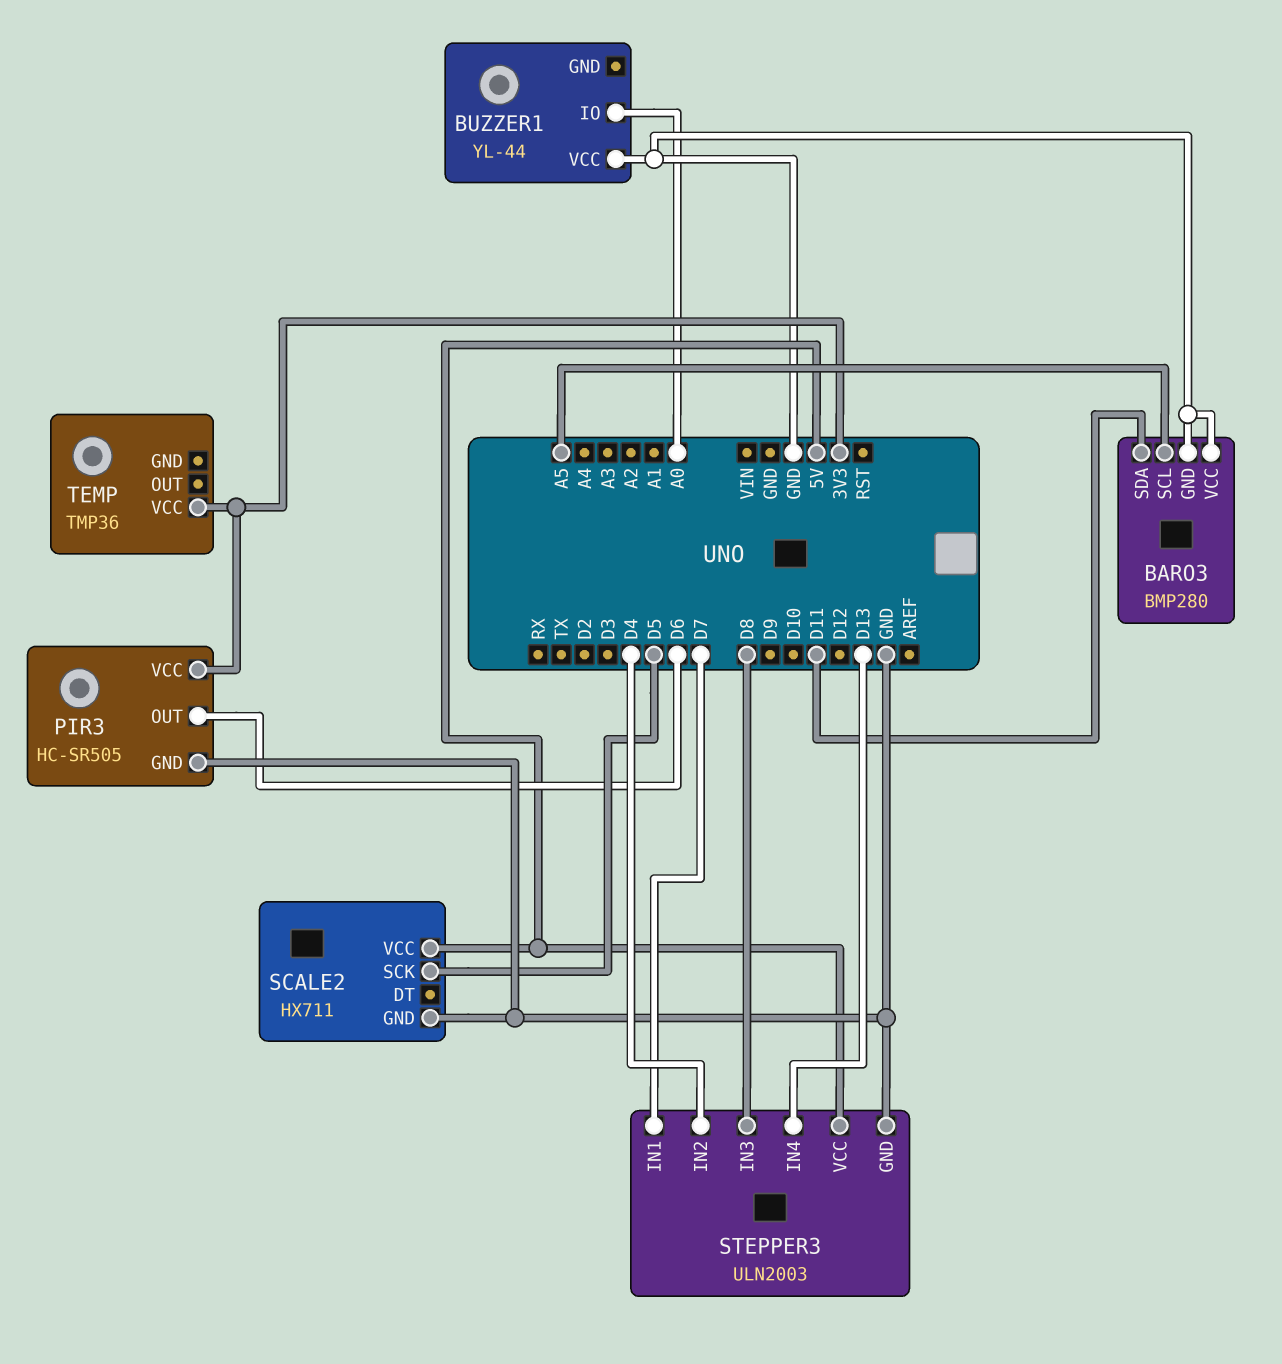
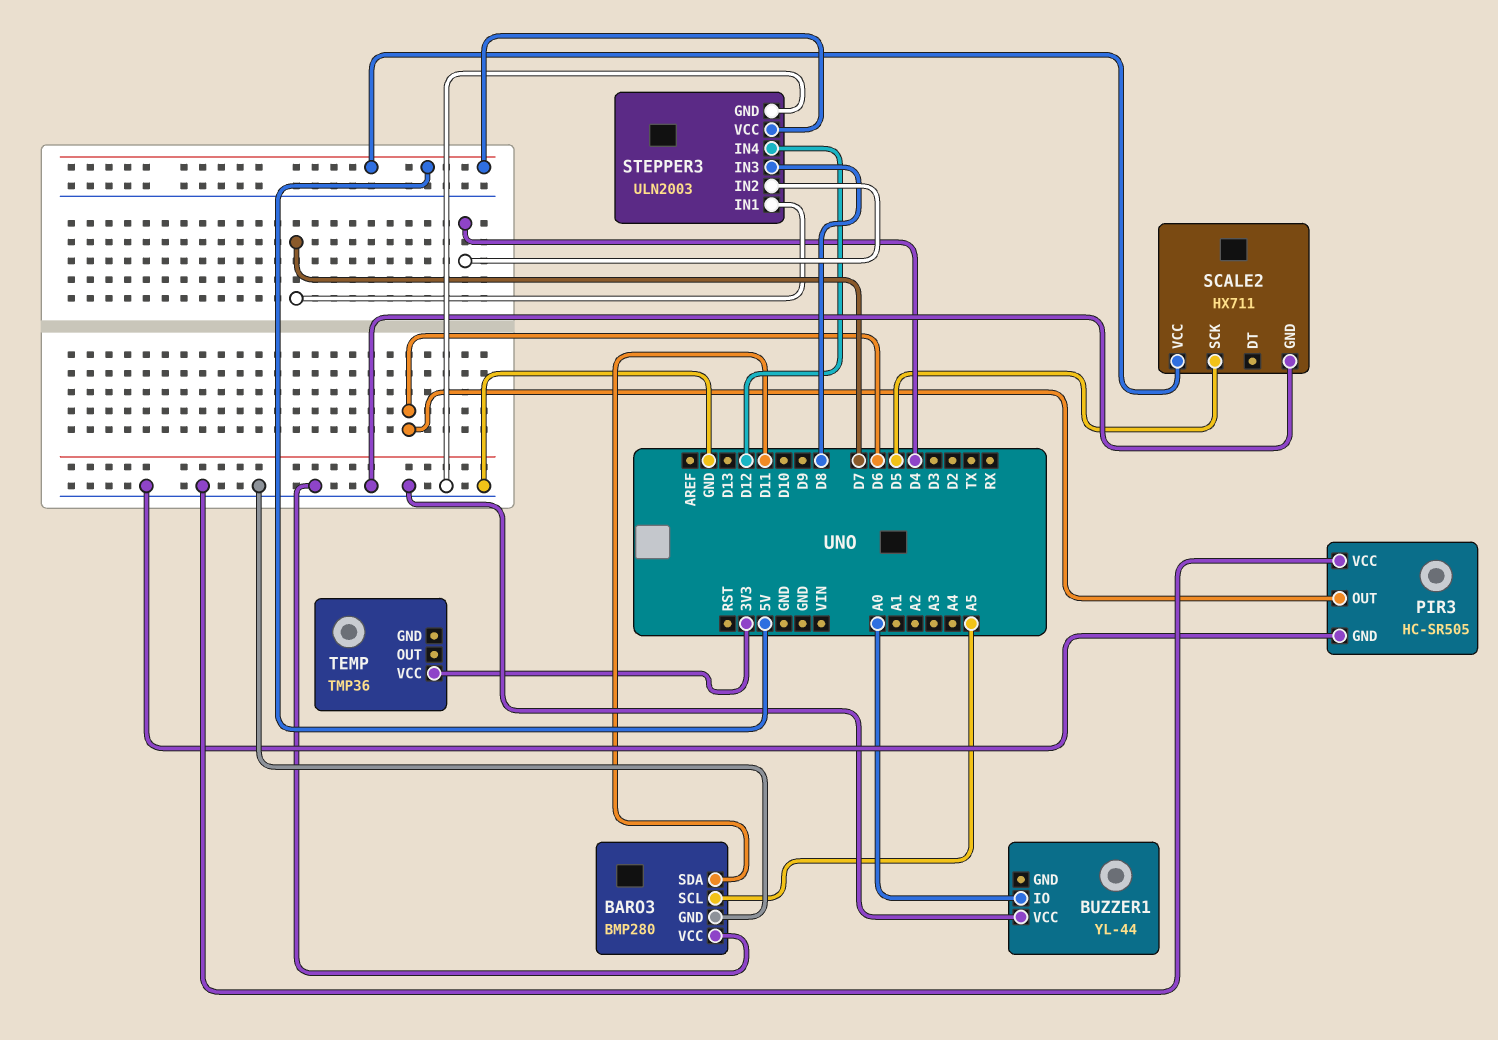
PIR3 pin VCC: 3V3 -> GND
STEPPER3 pin IN4: D13 -> D12

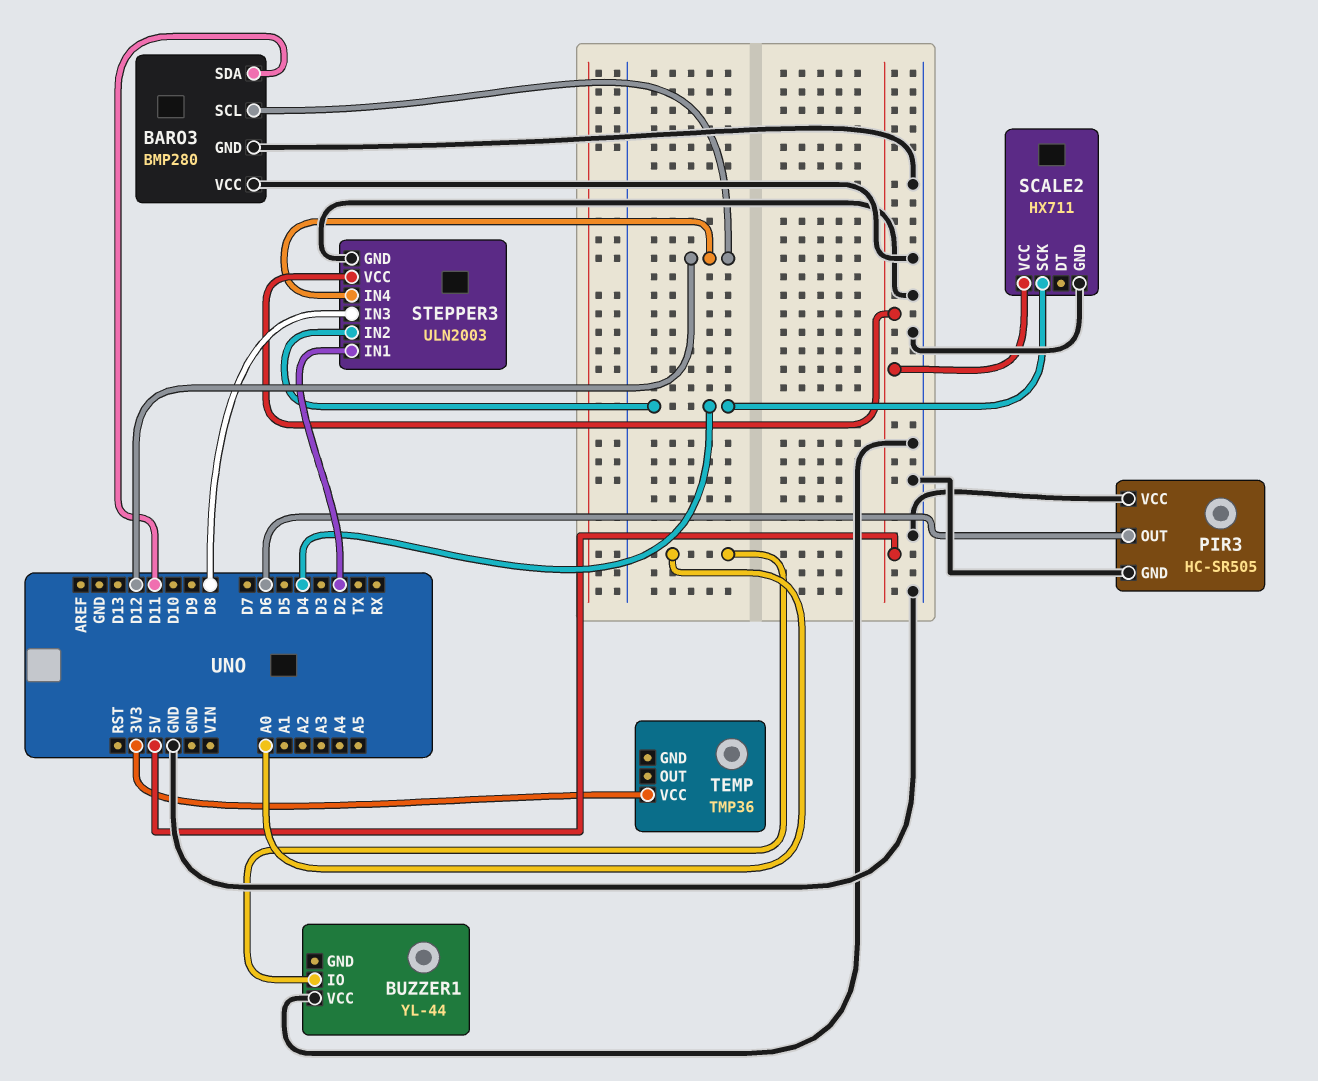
BARO3 pin SCL: A5 -> D12
SCALE2 pin SCK: D5 -> D4
STEPPER3 pin IN1: D7 -> D2

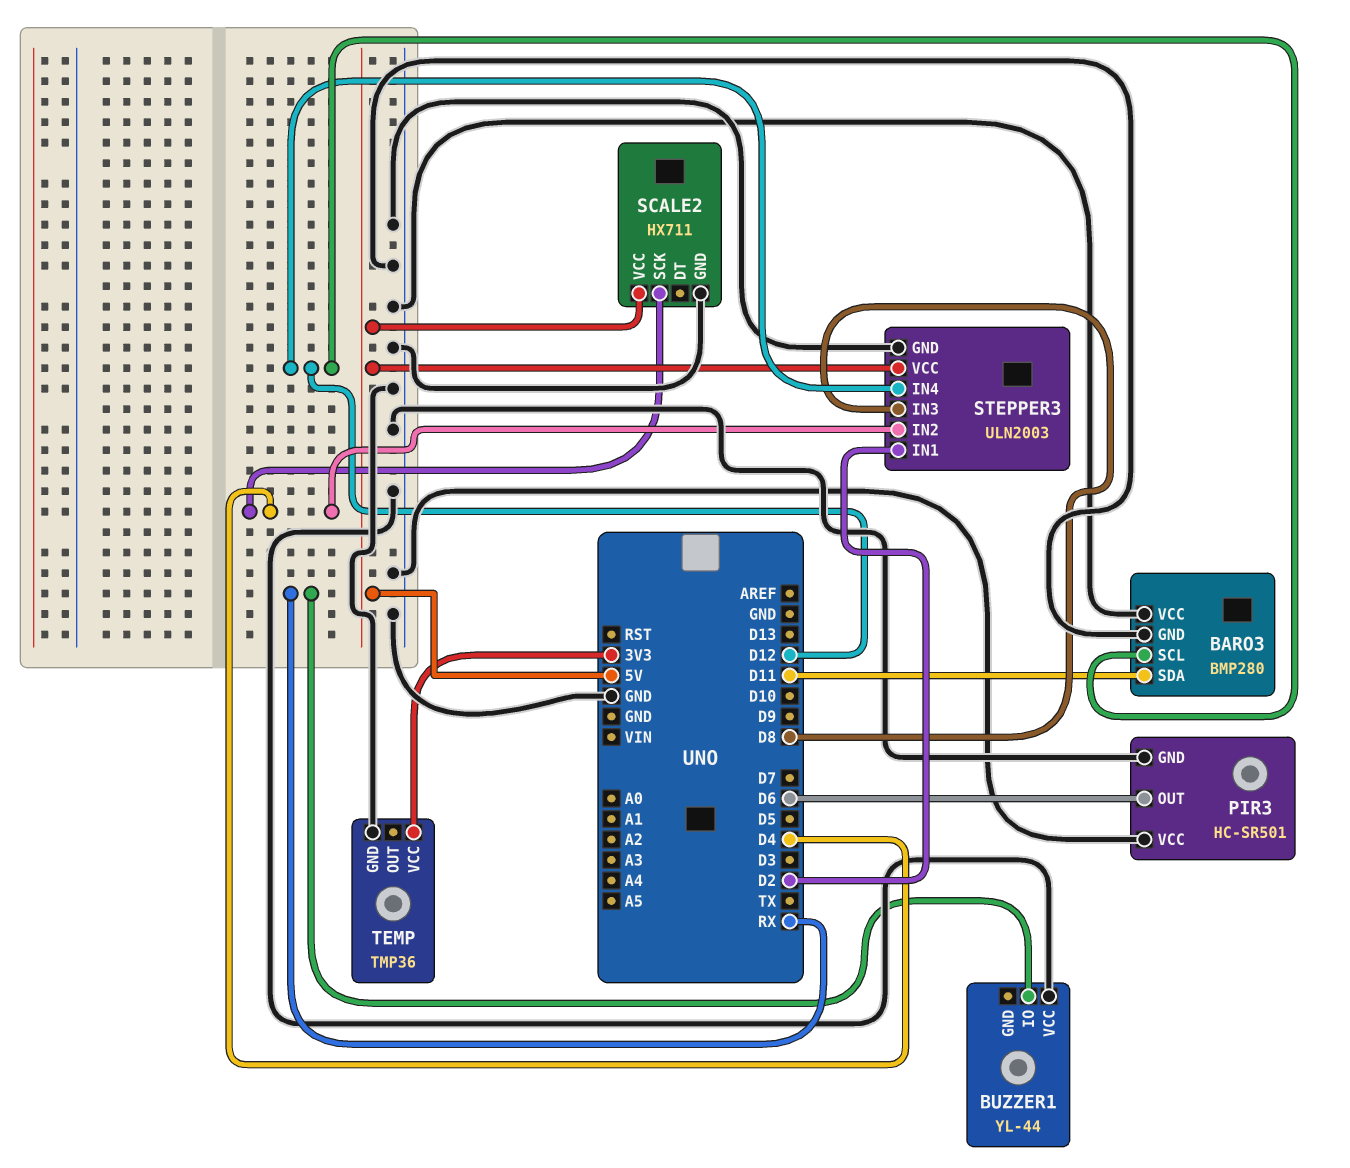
BUZZER1 pin IO: A0 -> RX
PIR3: HC-SR505 -> HC-SR501
TEMP pin GND: none -> GND

